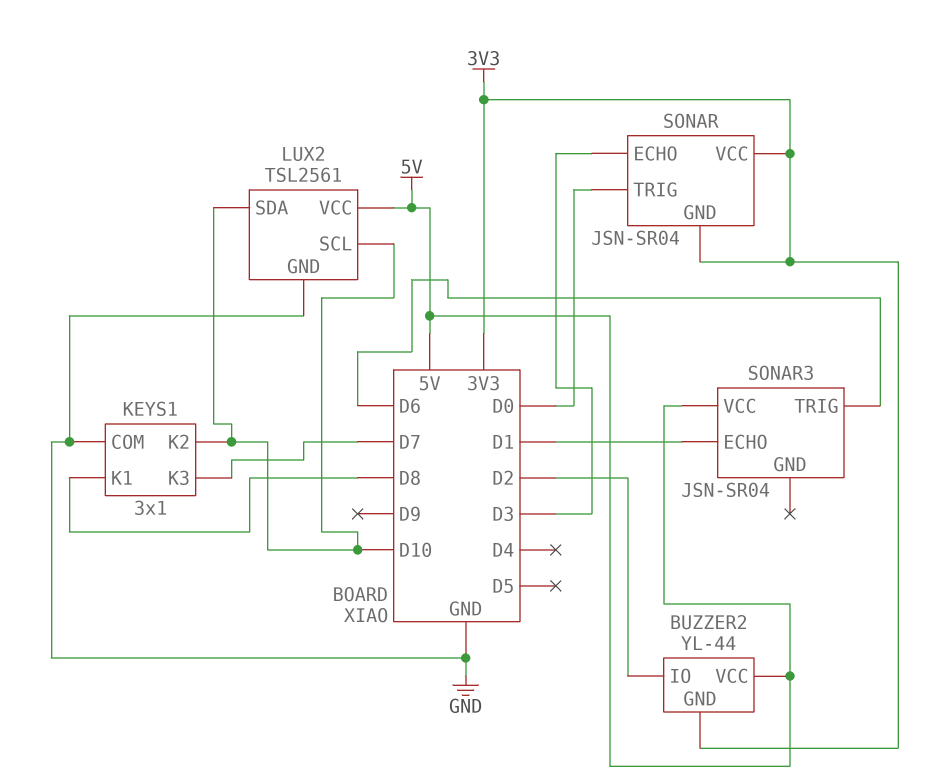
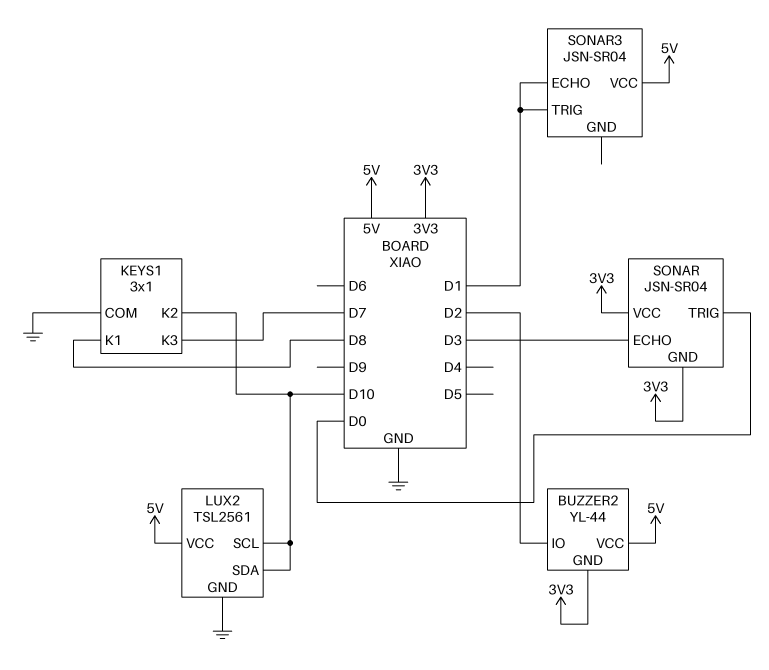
SONAR3 pin TRIG: D6 -> D1

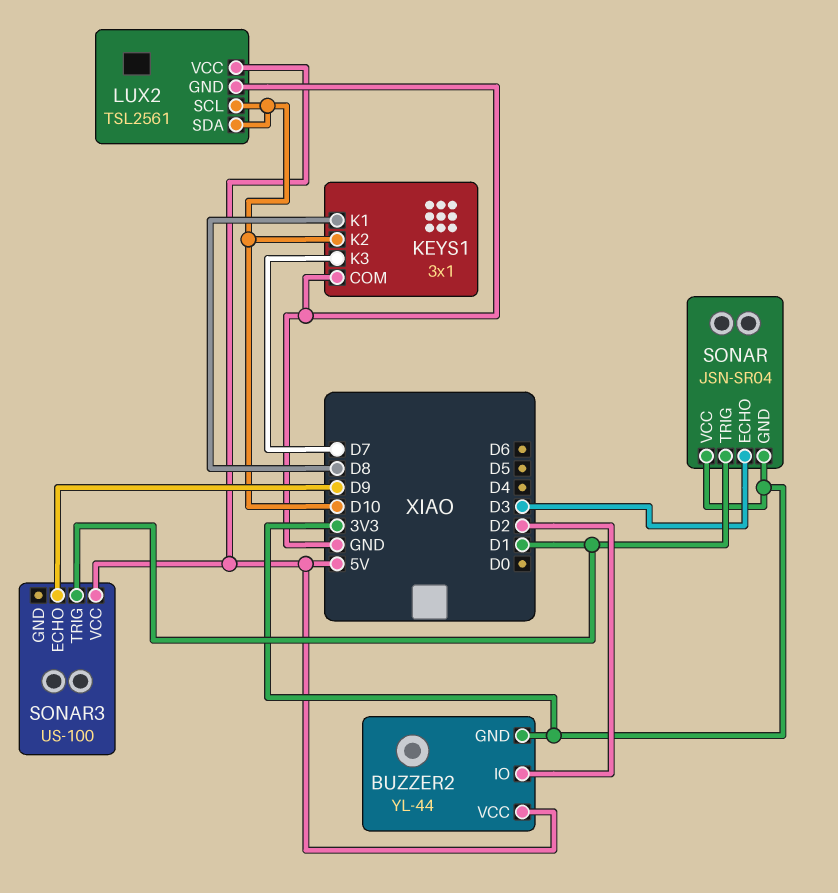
SONAR pin TRIG: D0 -> D1
SONAR3: JSN-SR04 -> US-100
SONAR3 pin ECHO: D1 -> D9

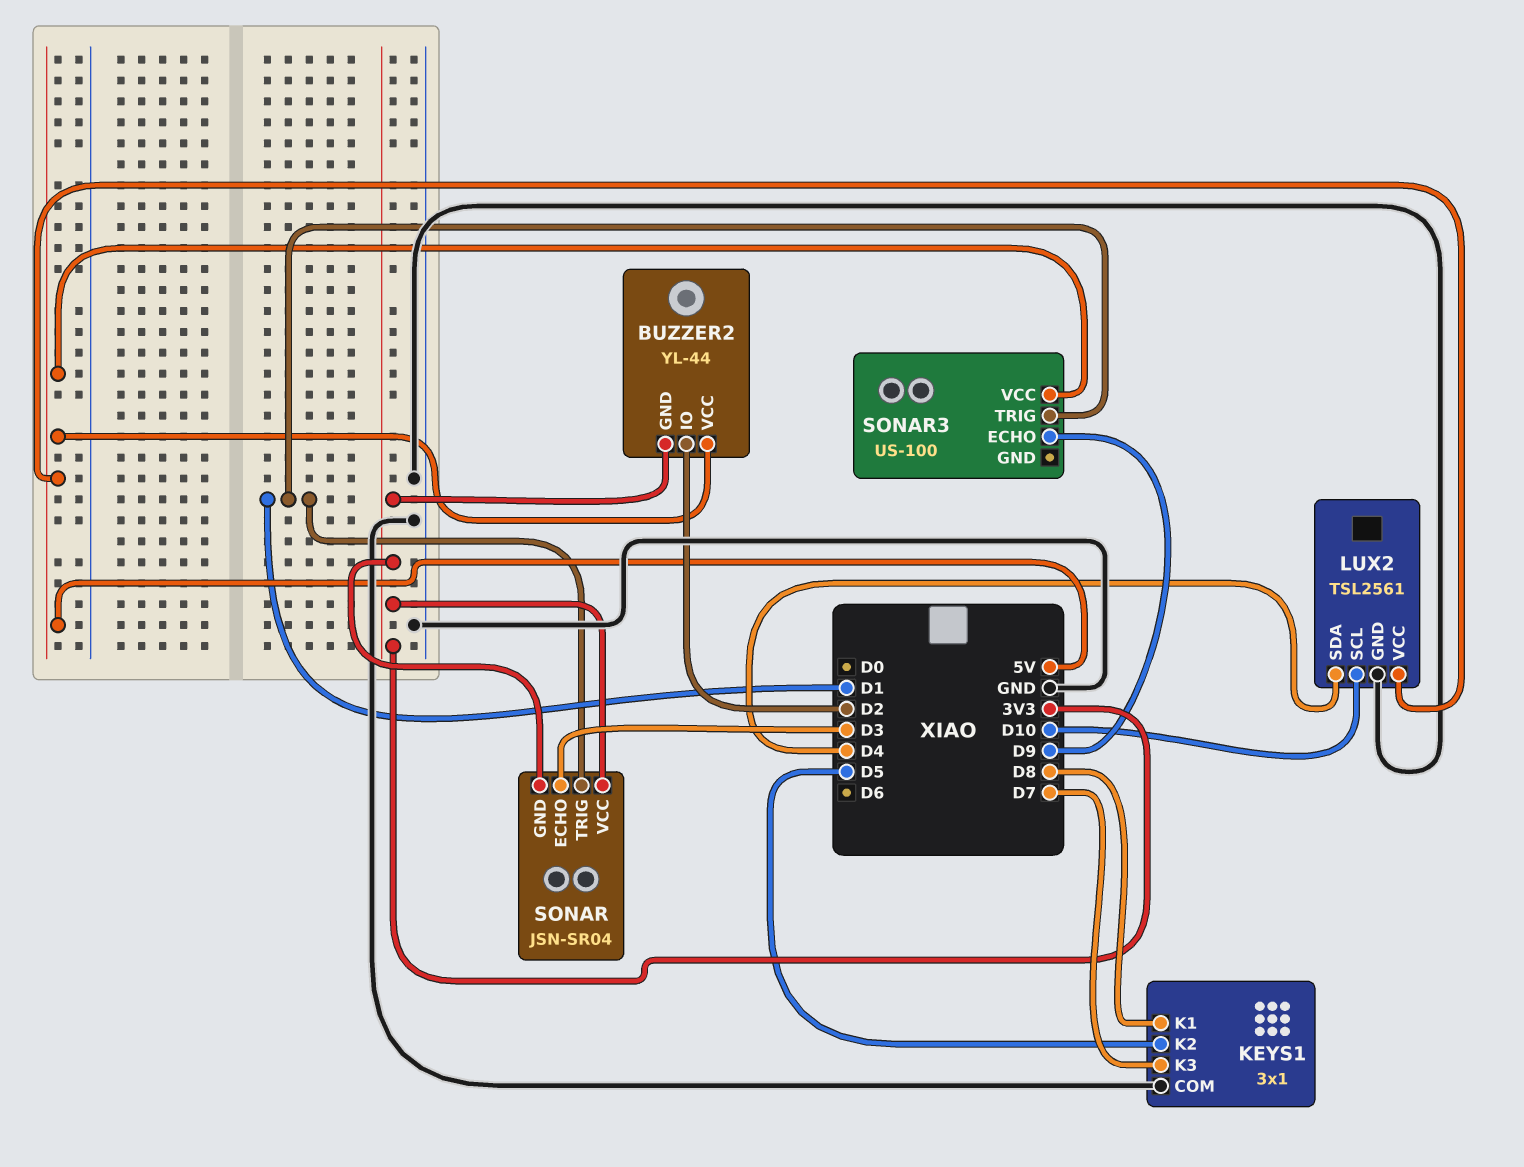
KEYS1 pin K2: D10 -> D5
LUX2 pin SDA: D10 -> D4

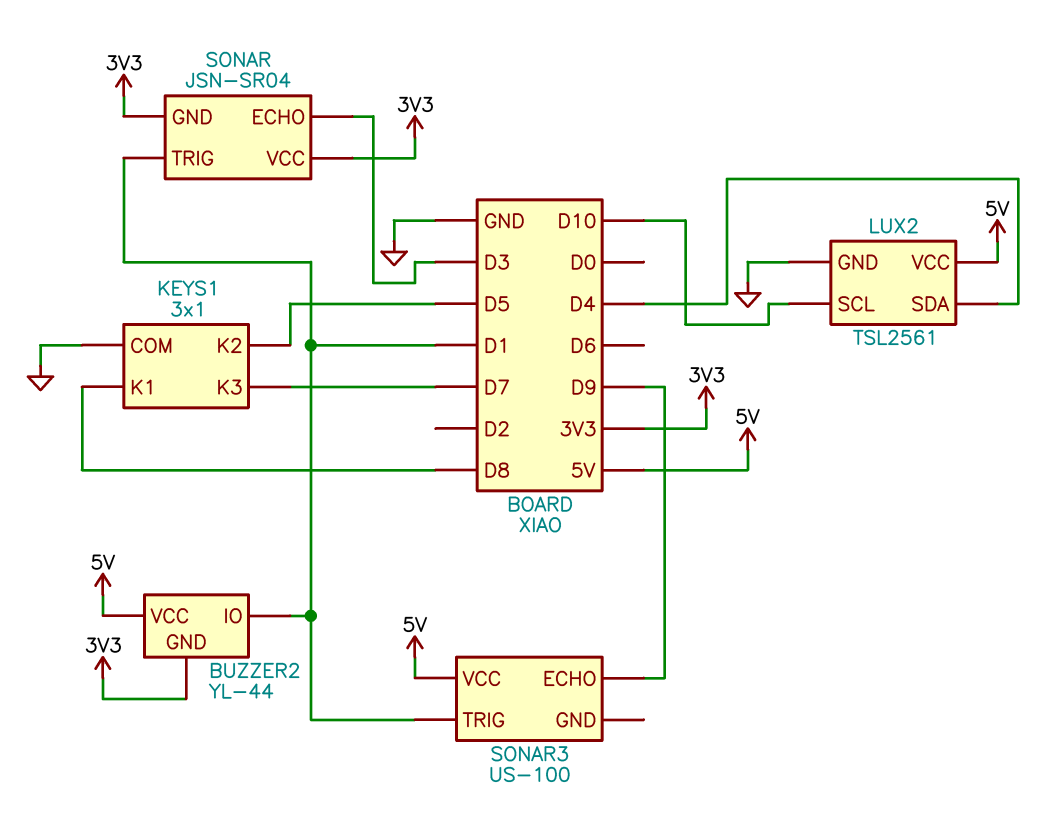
BUZZER2 pin IO: D2 -> D1

